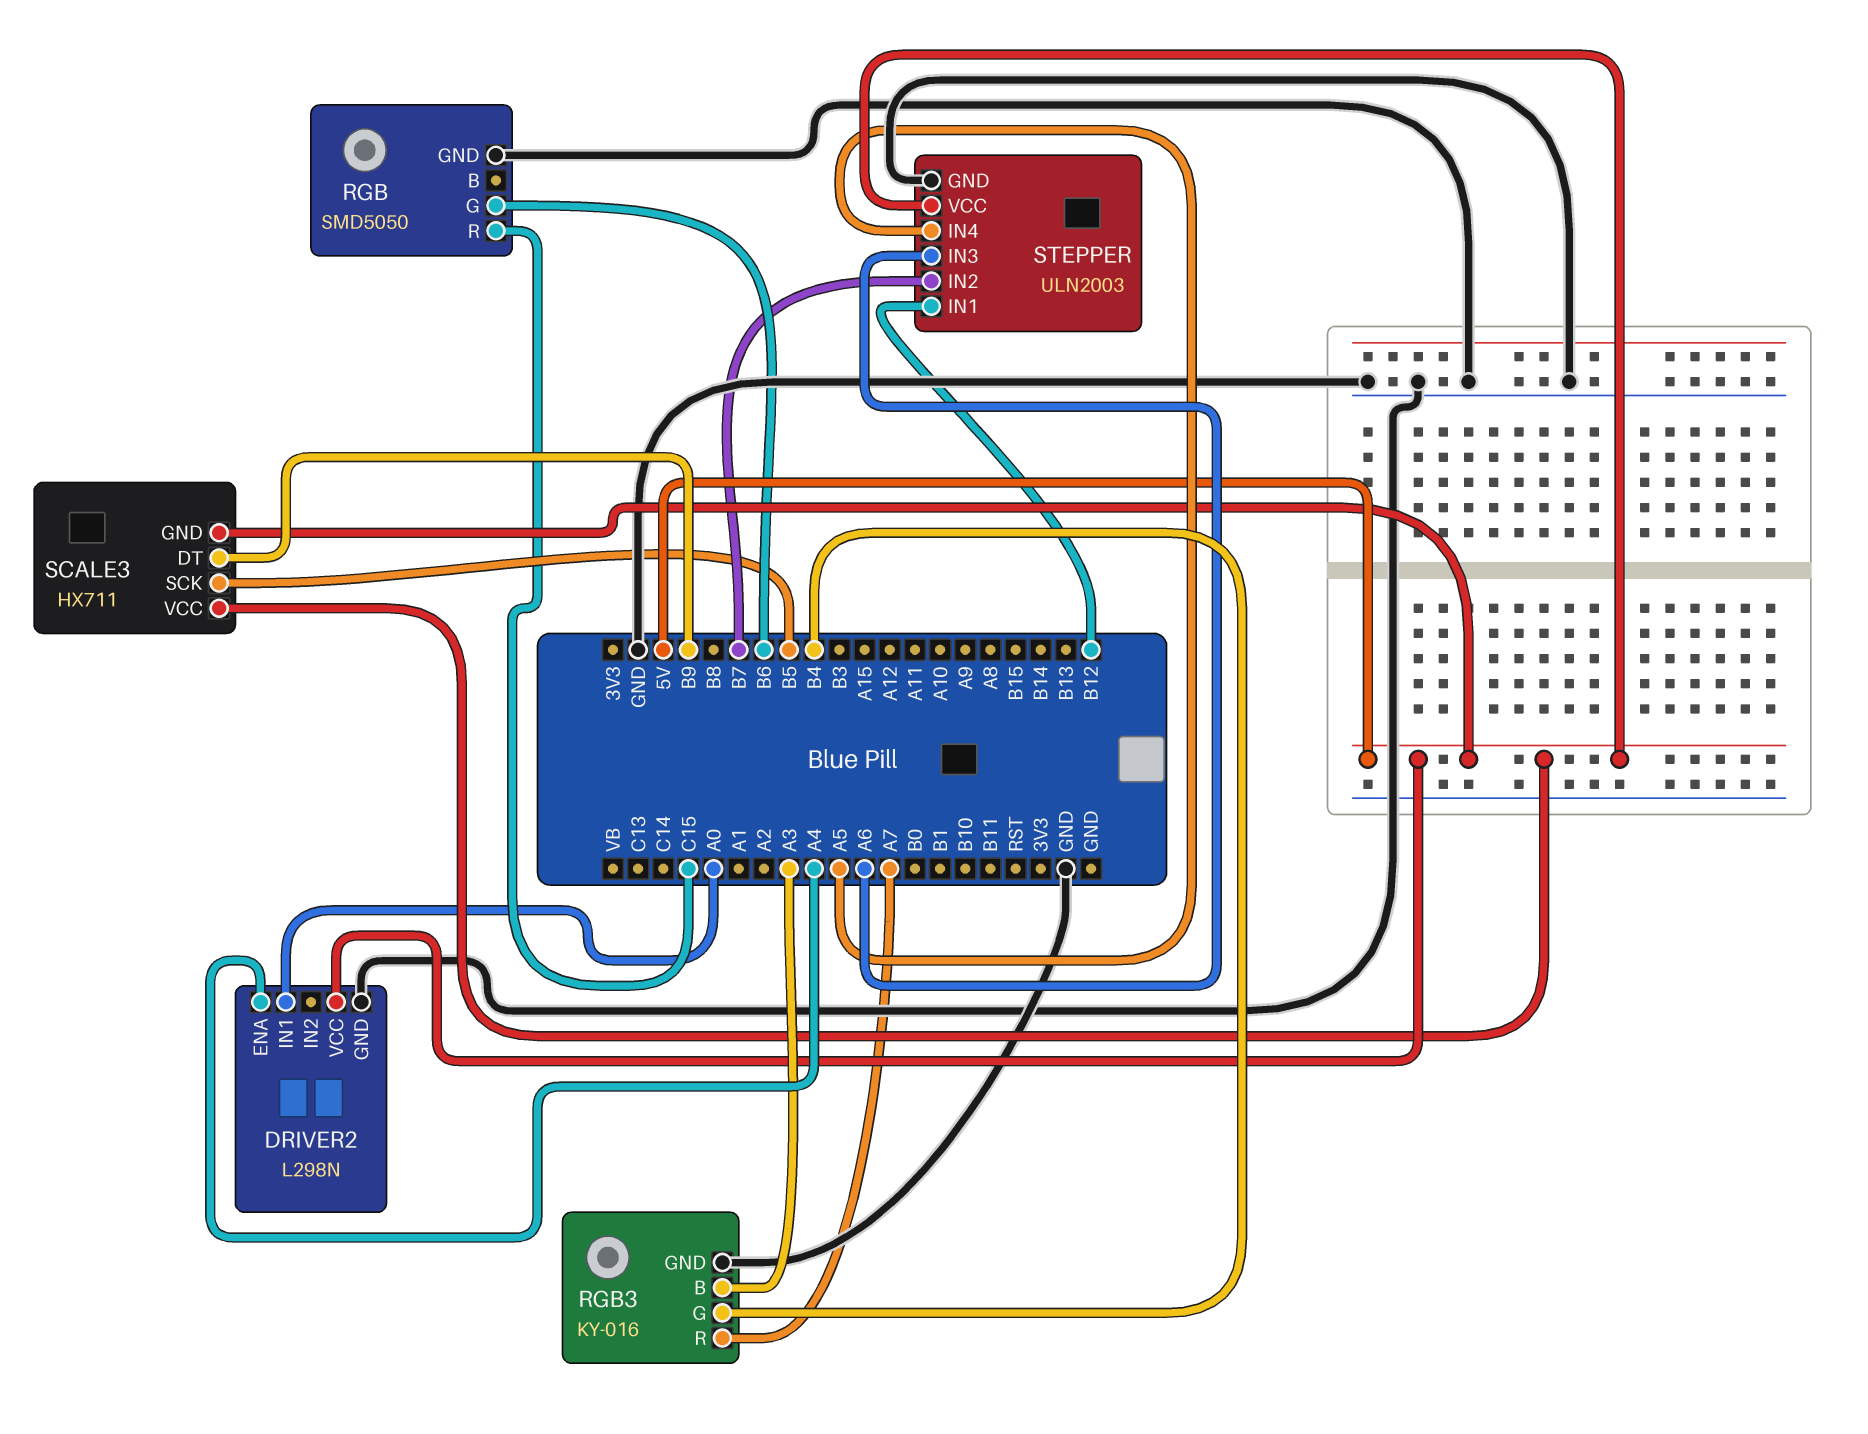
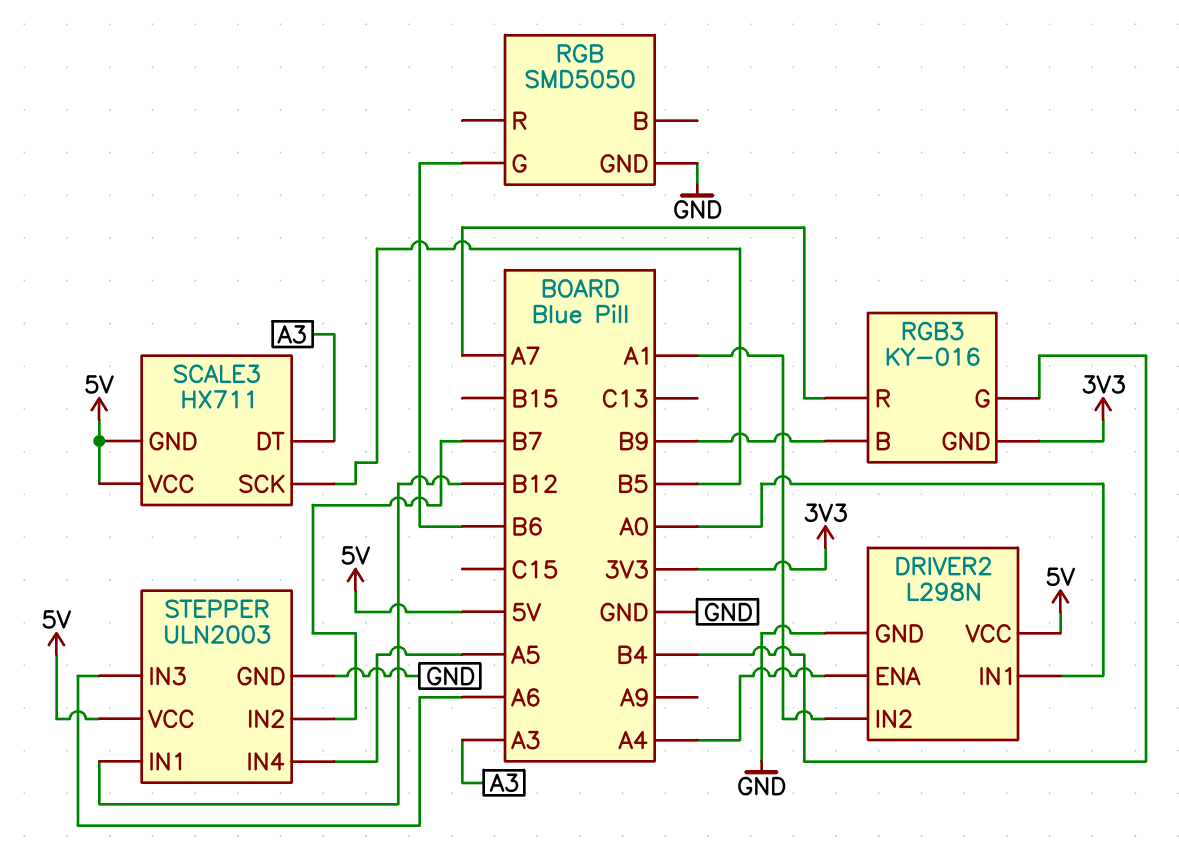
DRIVER2 pin IN2: none -> A1
RGB pin R: C15 -> none
RGB3 pin B: A3 -> B9
RGB3 pin GND: GND -> 3V3
SCALE3 pin DT: B9 -> A3

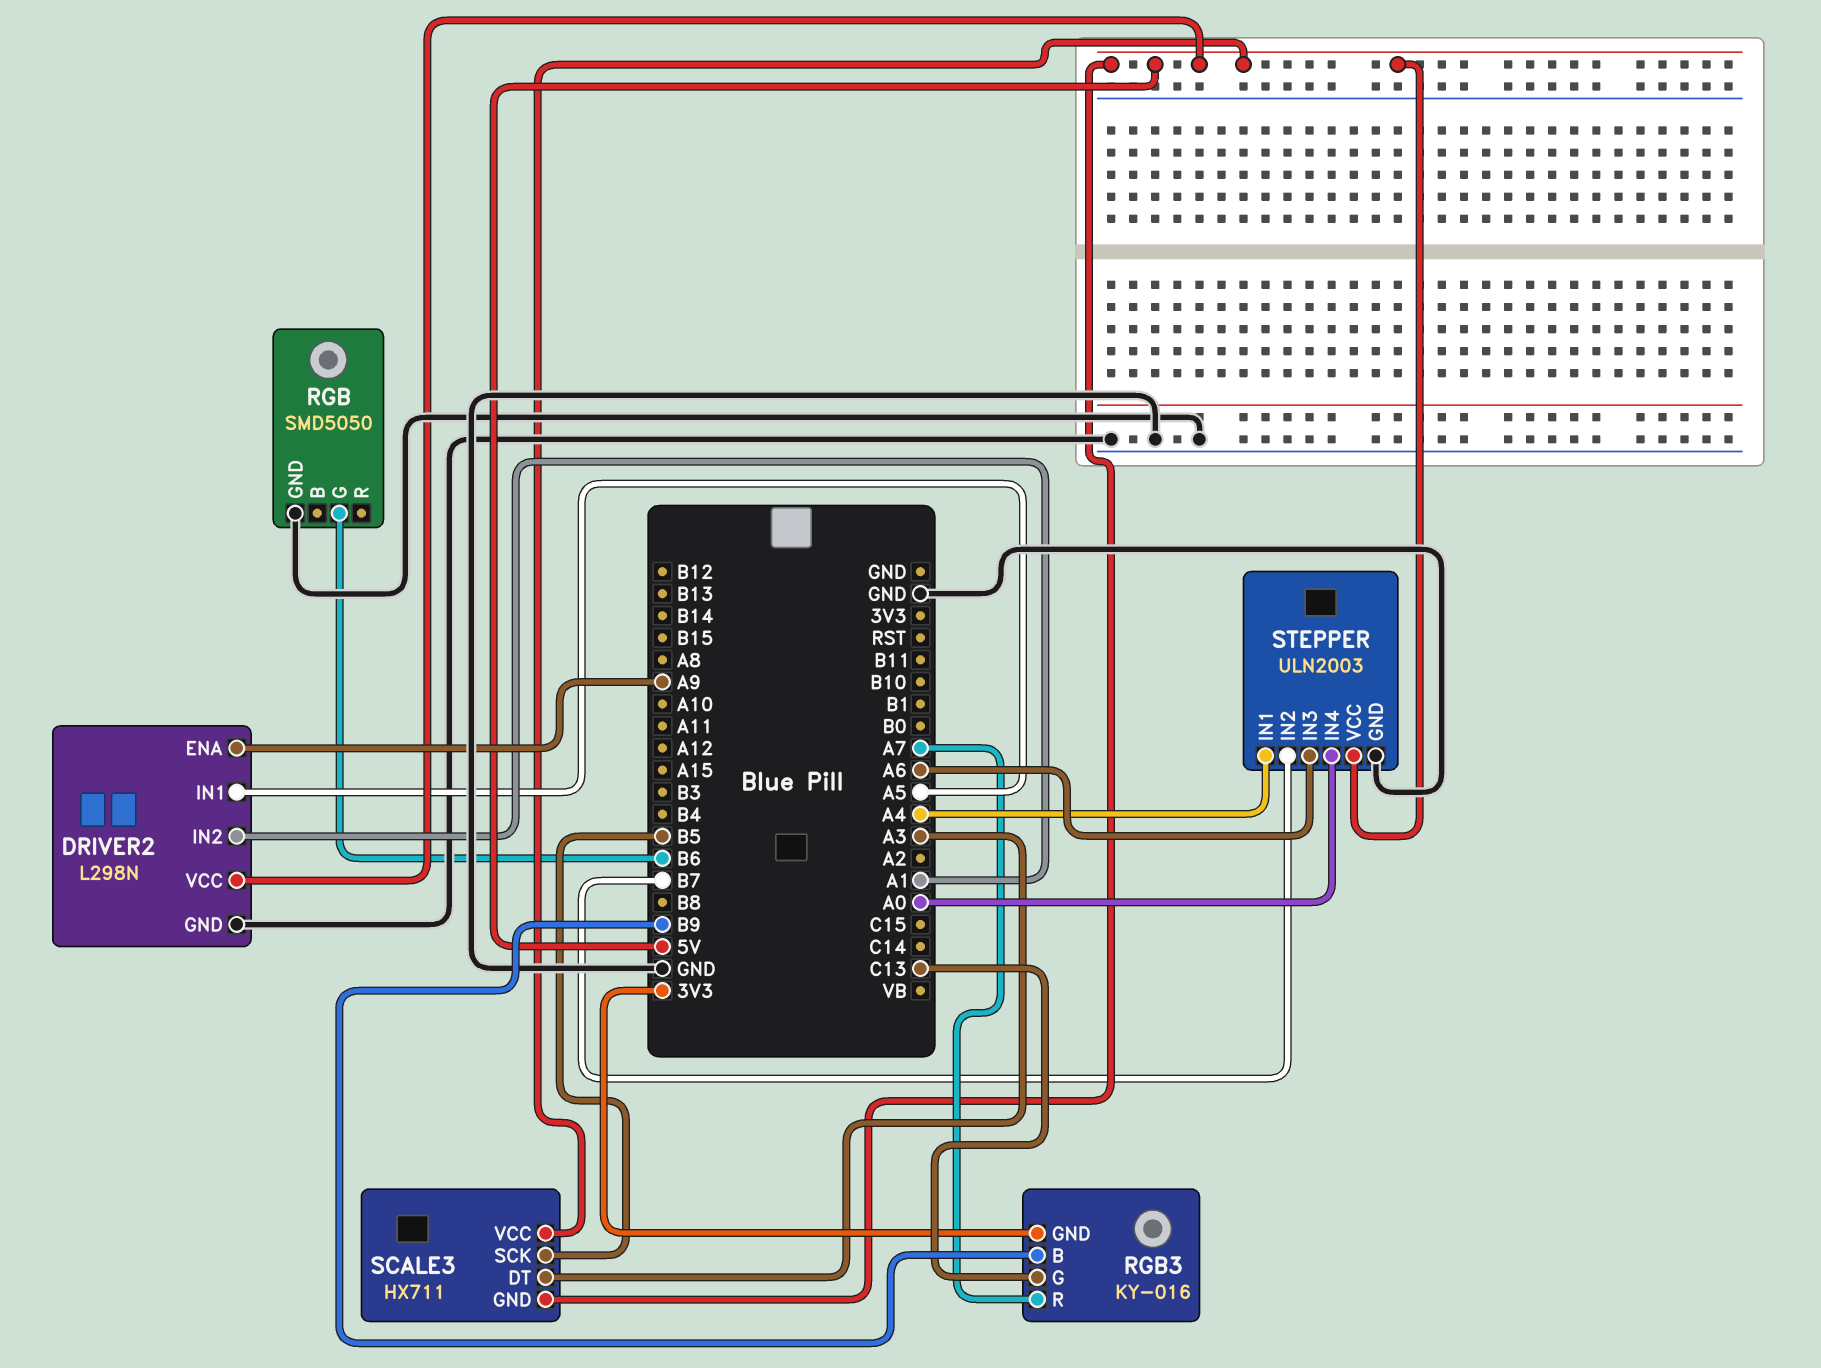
DRIVER2 pin ENA: A4 -> A9
DRIVER2 pin IN1: A0 -> A5
RGB3 pin G: B4 -> C13
STEPPER pin IN1: B12 -> A4
STEPPER pin IN4: A5 -> A0

